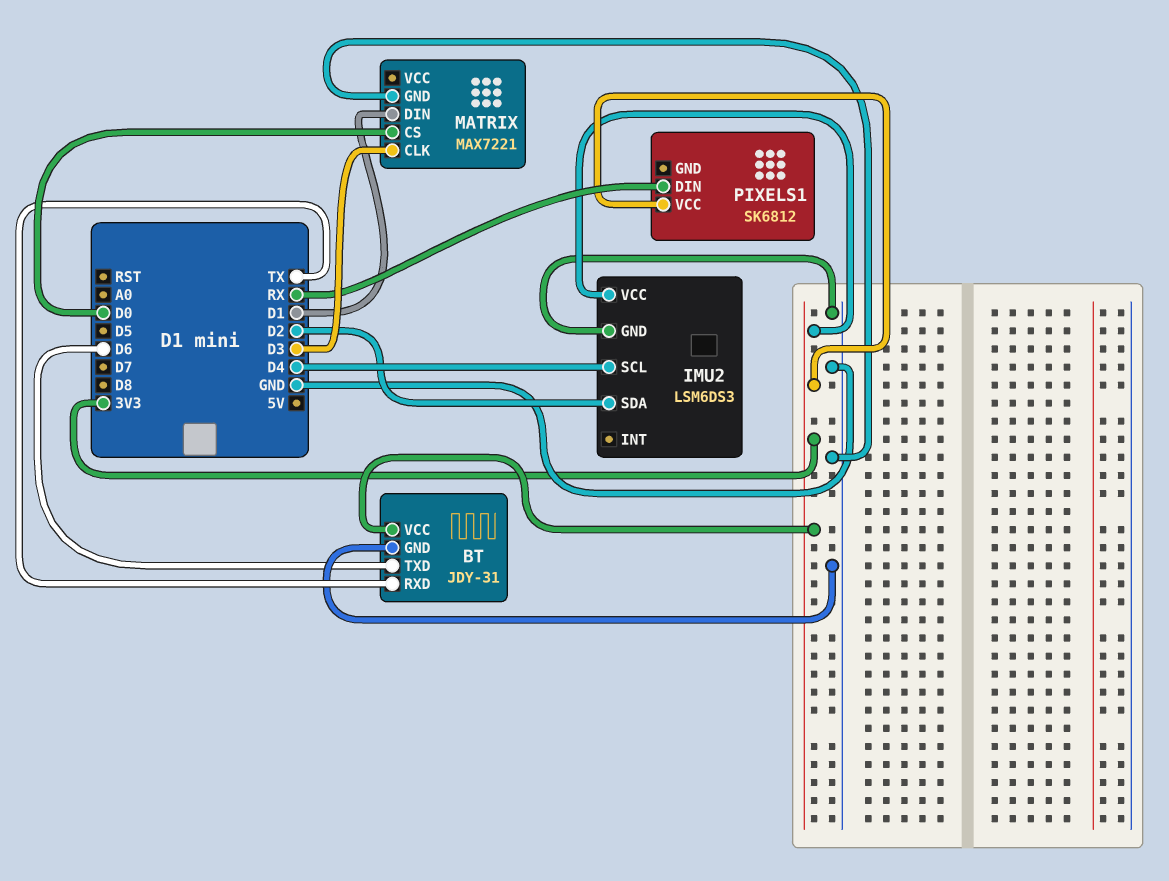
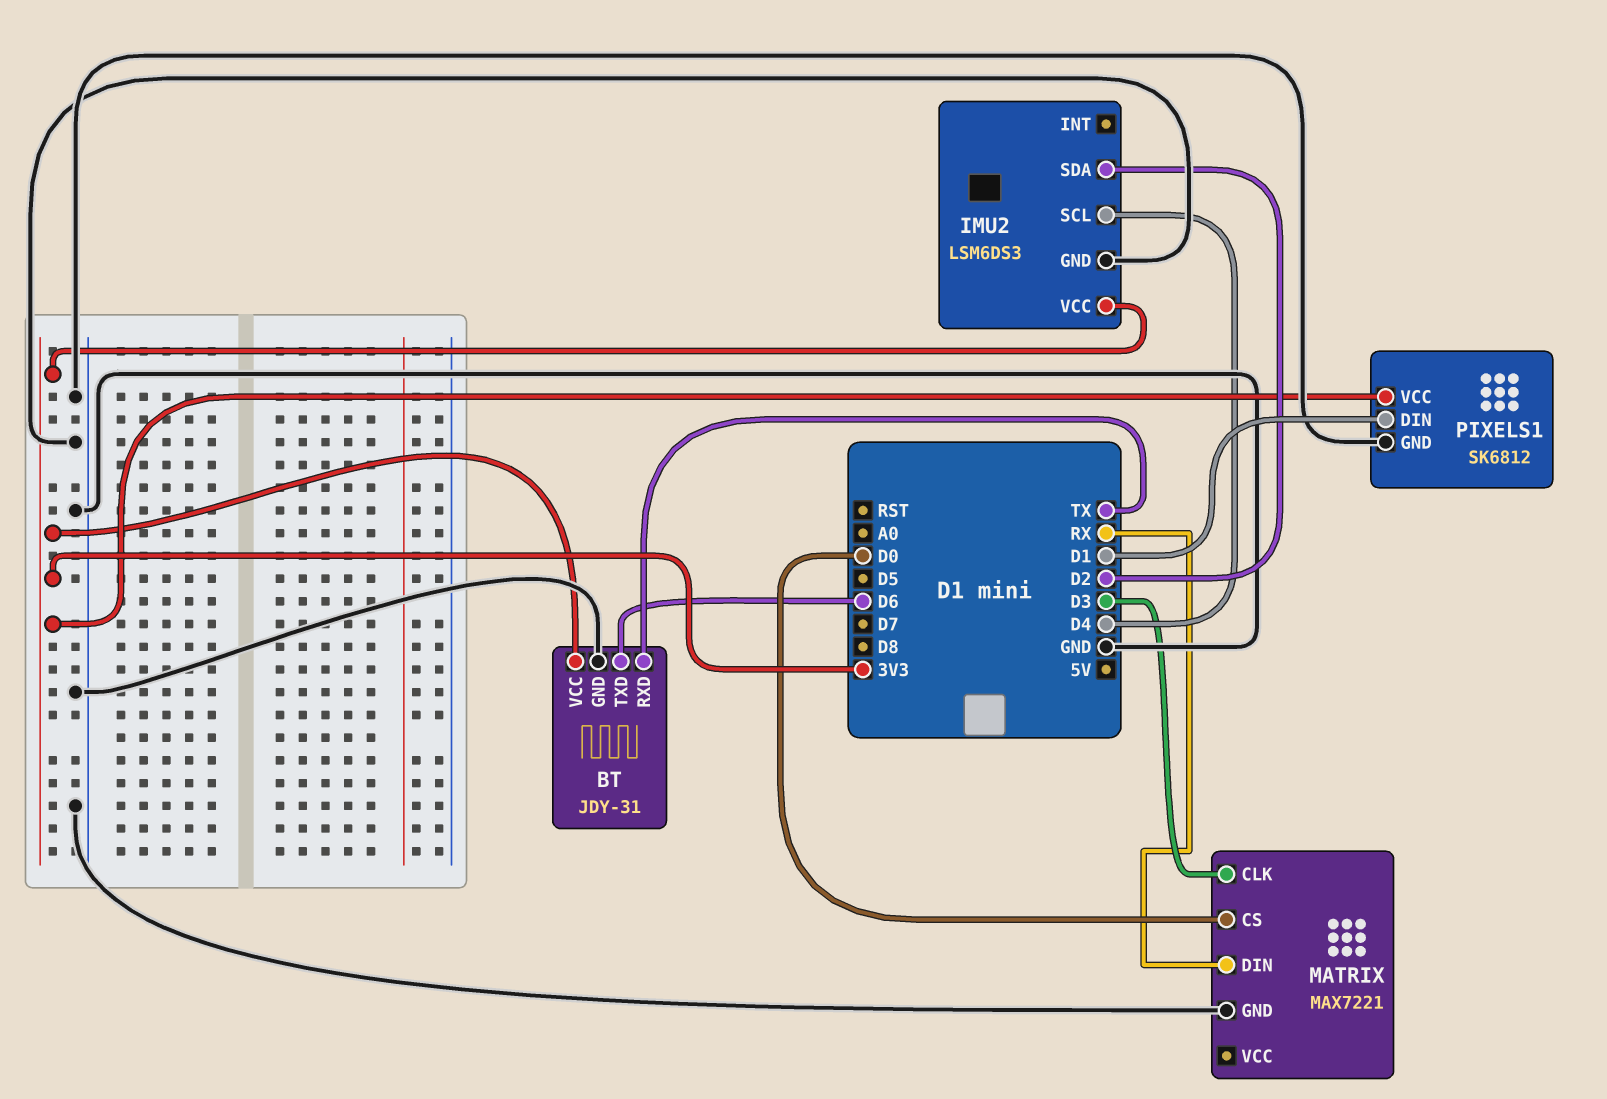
MATRIX pin DIN: D1 -> RX
PIXELS1 pin DIN: RX -> D1
PIXELS1 pin GND: none -> GND

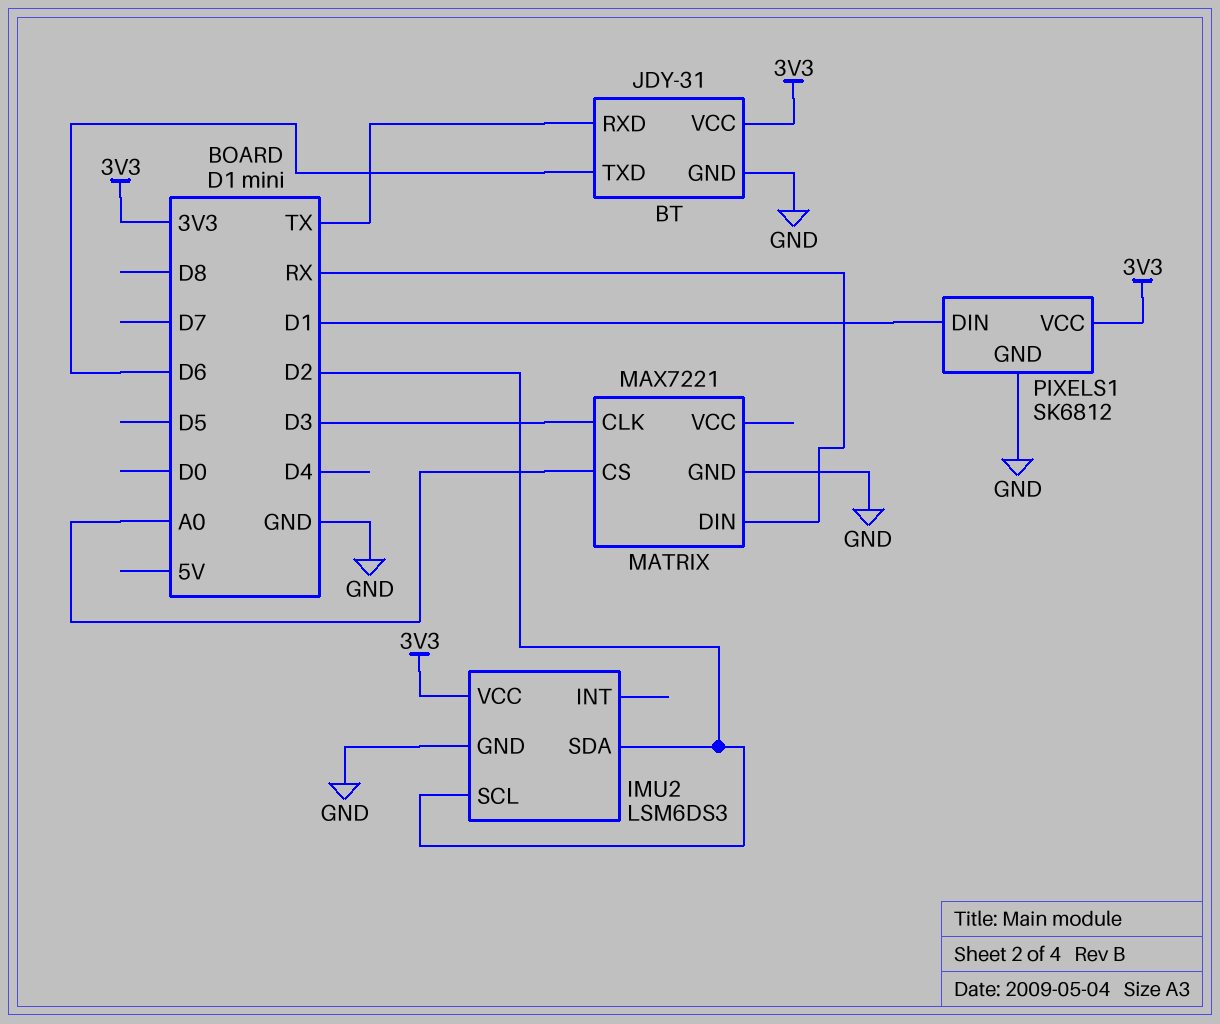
IMU2 pin SCL: D4 -> D2
MATRIX pin CS: D0 -> A0

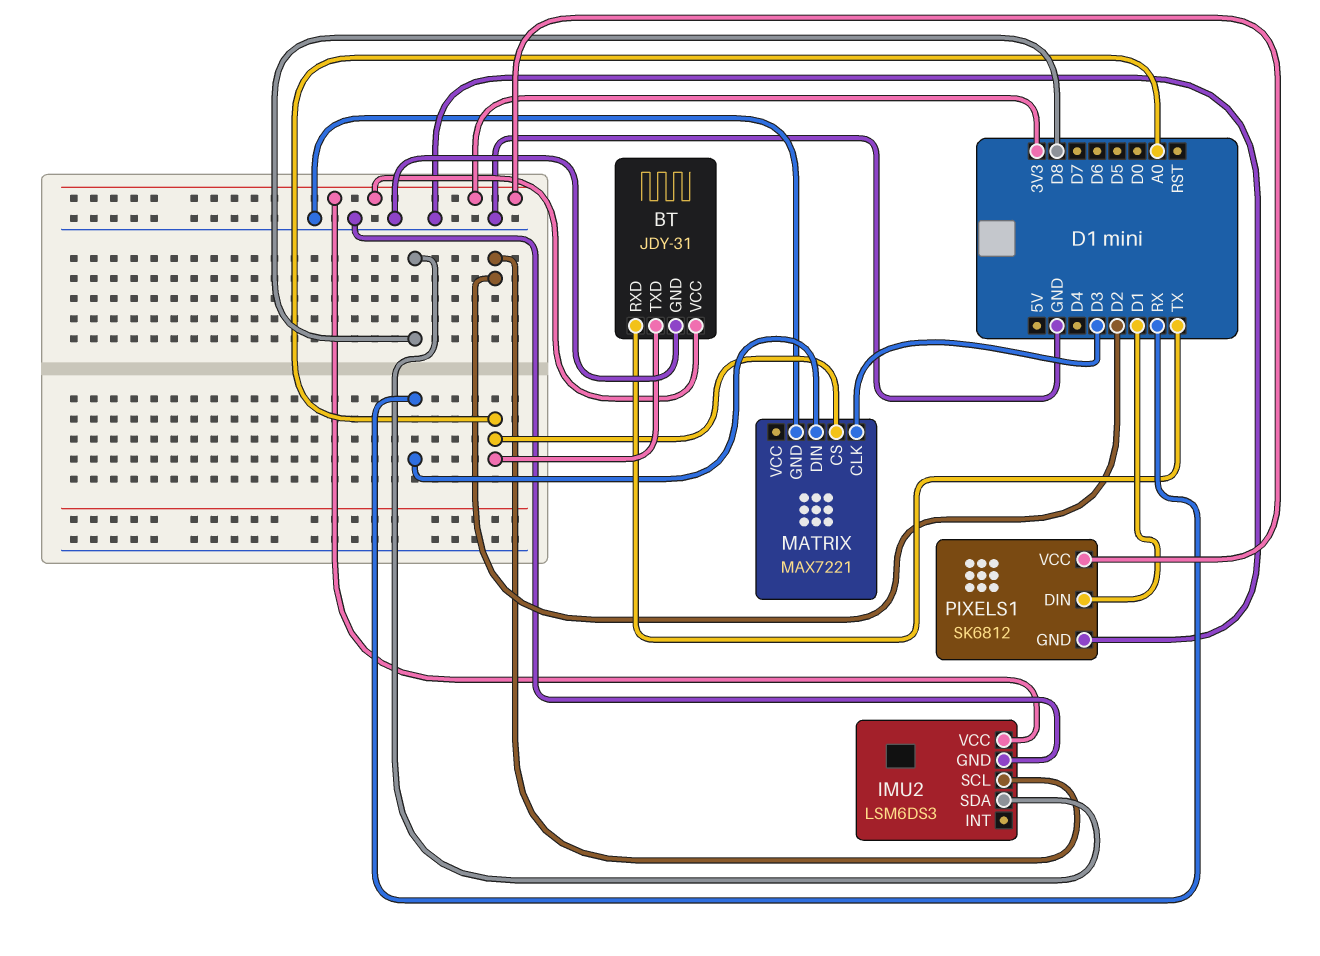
BT pin TXD: D6 -> A0
IMU2 pin SDA: D2 -> D8

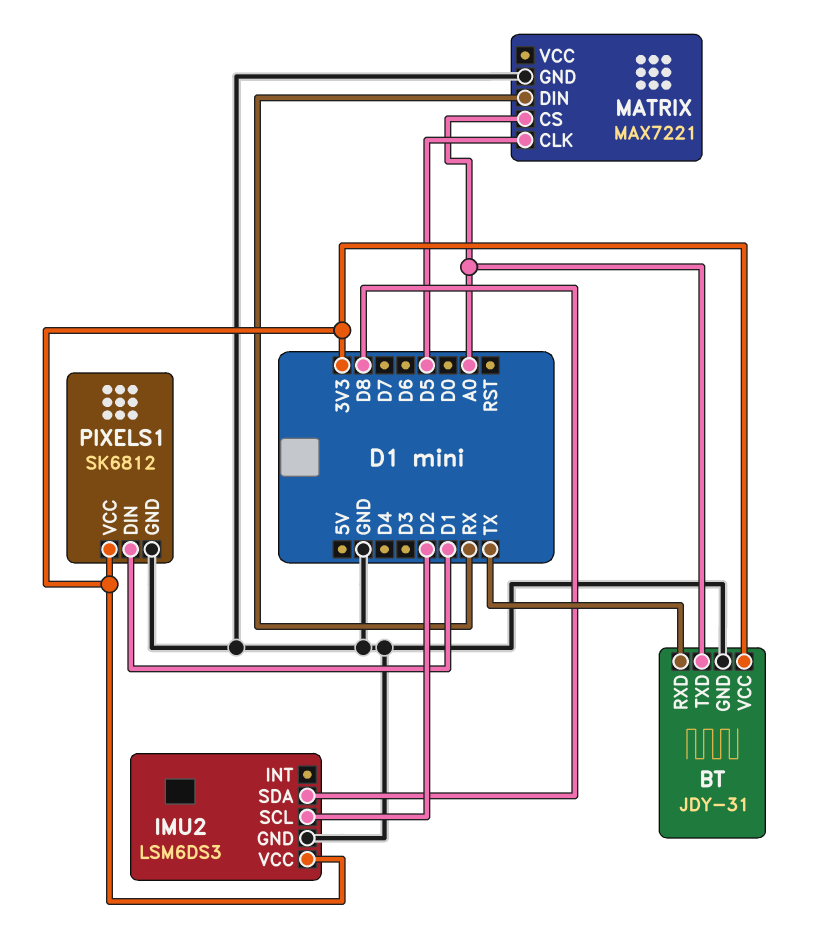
MATRIX pin CLK: D3 -> D5

